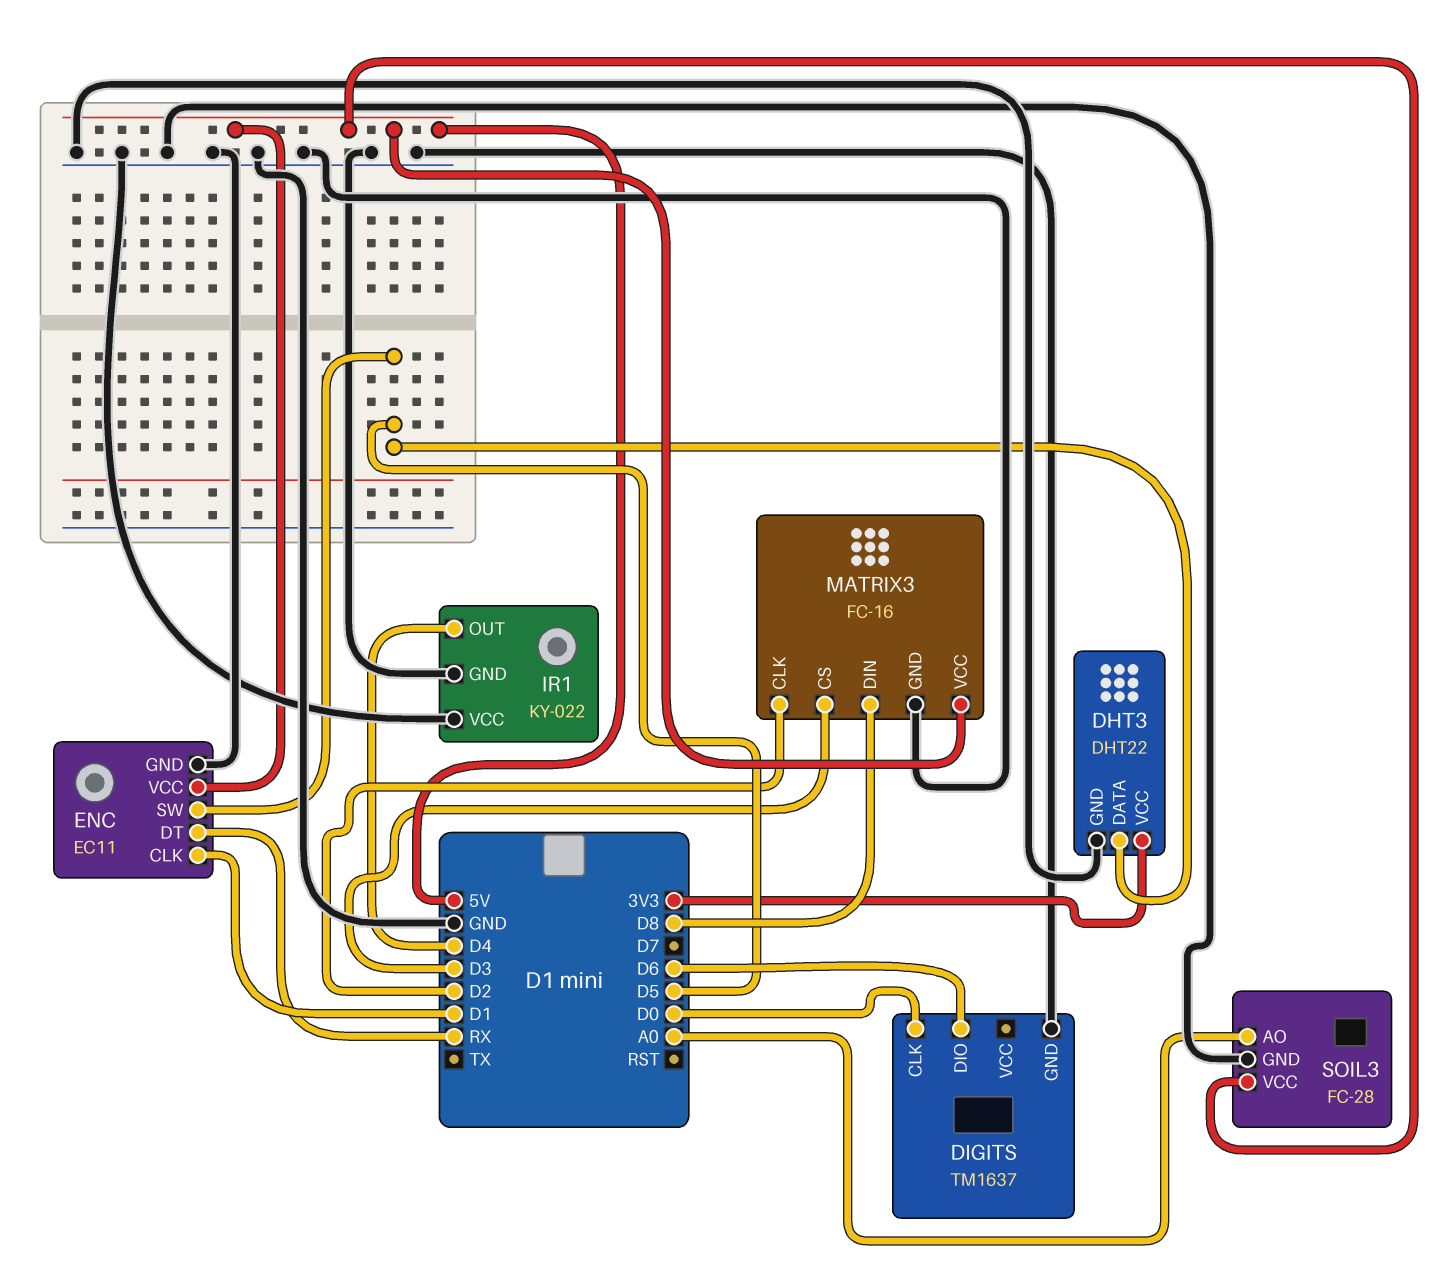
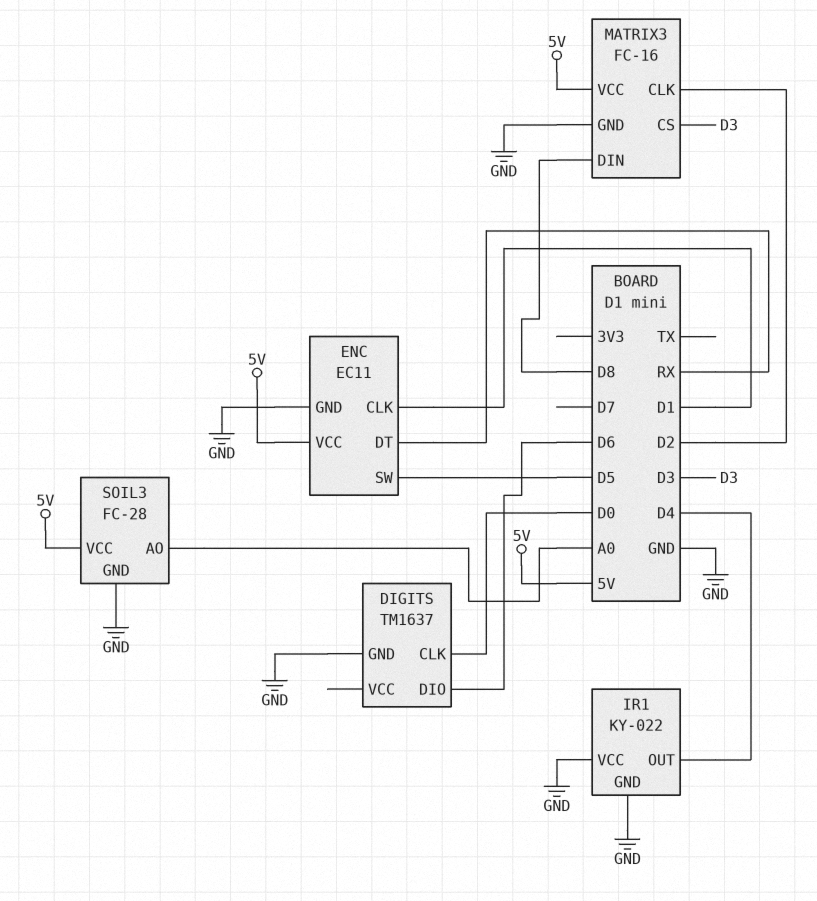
DHT3: DHT22 -> none
DHT3 pin DATA: D5 -> none
DHT3 pin GND: GND -> none
DHT3 pin VCC: 3V3 -> none

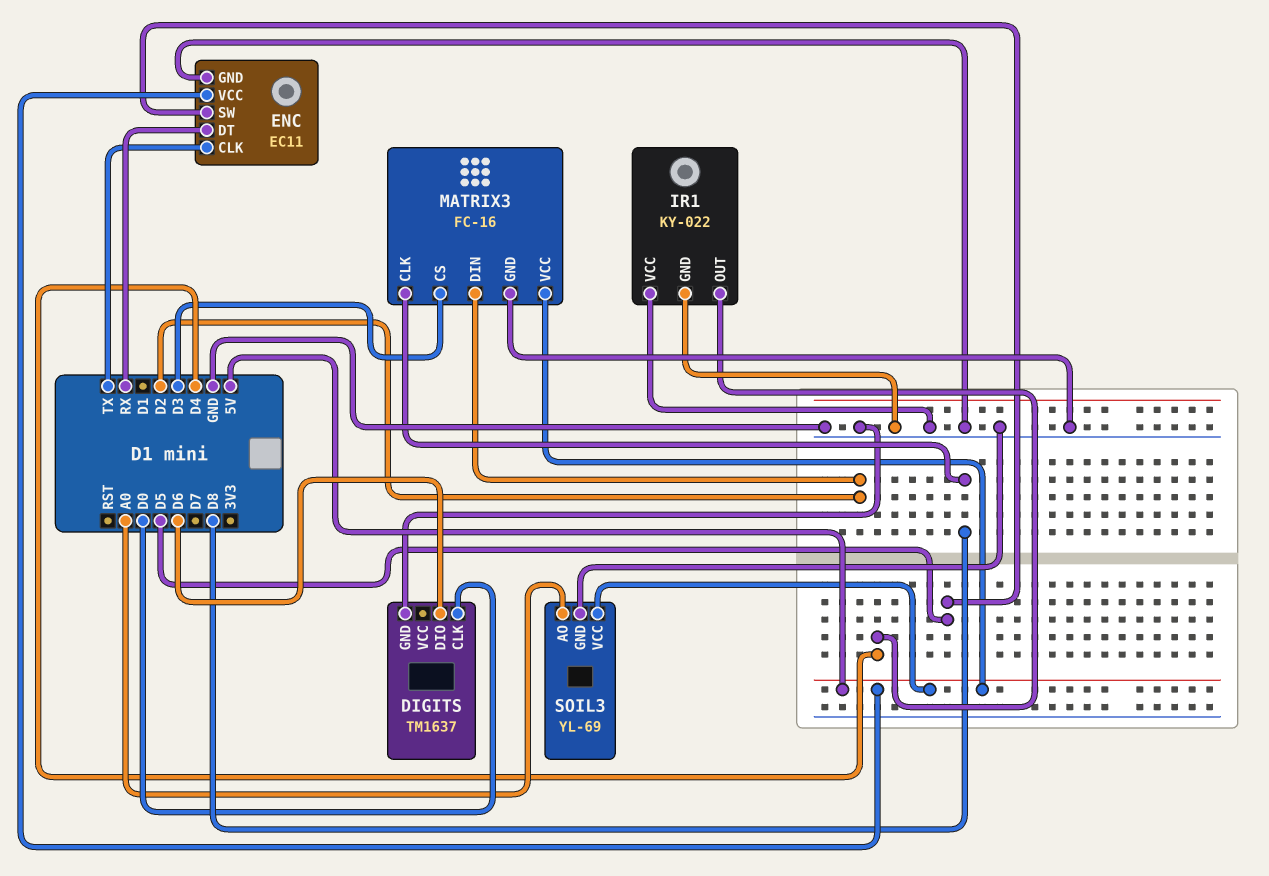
ENC pin CLK: D1 -> TX
MATRIX3 pin CLK: D2 -> D8
MATRIX3 pin DIN: D8 -> D2
SOIL3: FC-28 -> YL-69

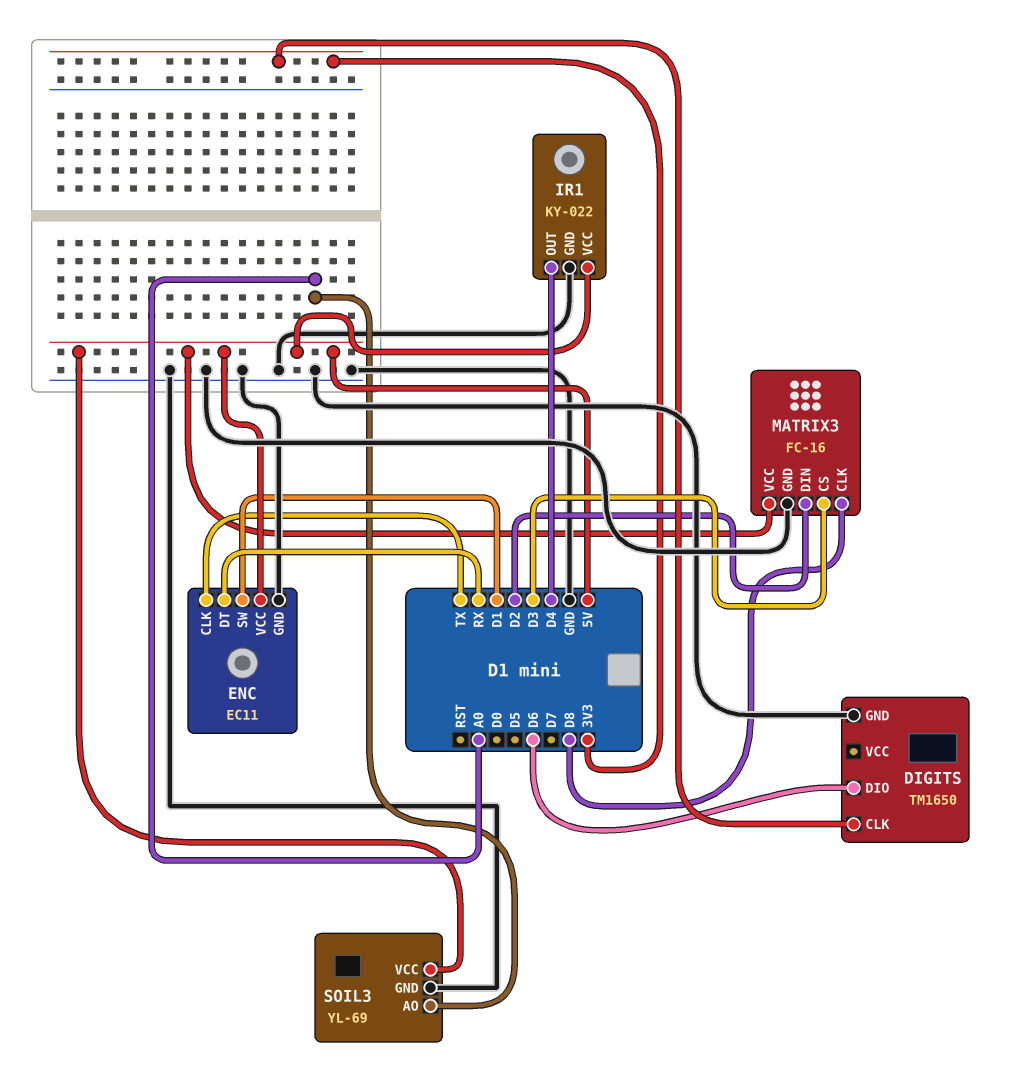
DIGITS: TM1637 -> TM1650
DIGITS pin CLK: D0 -> 3V3
ENC pin SW: D5 -> D1
IR1 pin VCC: GND -> 5V

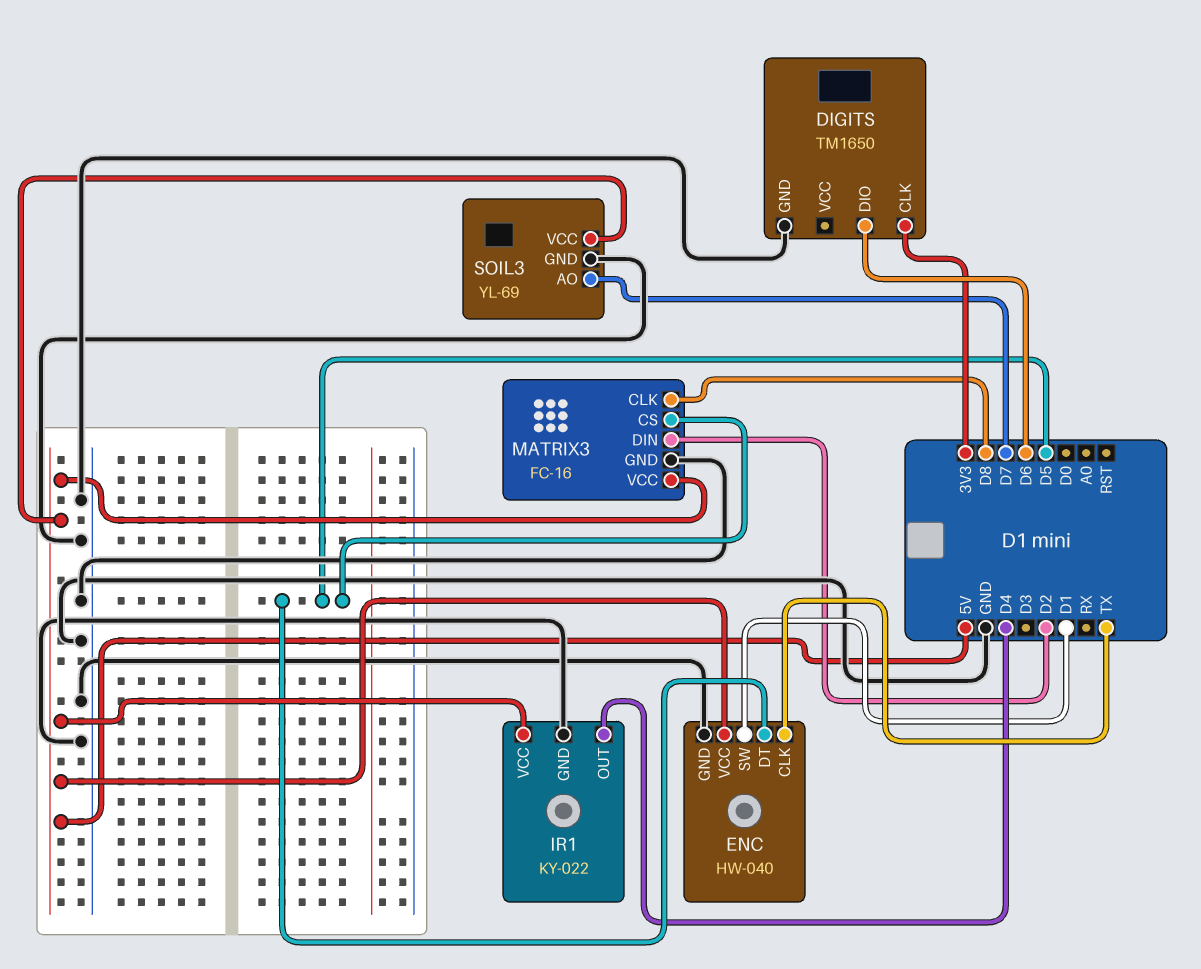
ENC: EC11 -> HW-040
ENC pin DT: RX -> D5
MATRIX3 pin CS: D3 -> D5
SOIL3 pin AO: A0 -> D7

